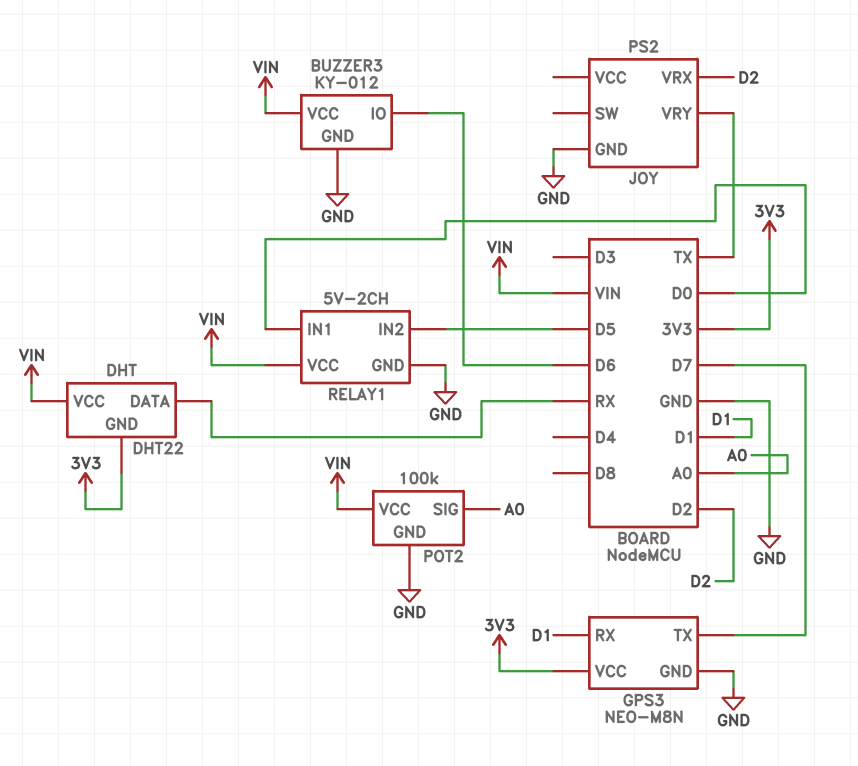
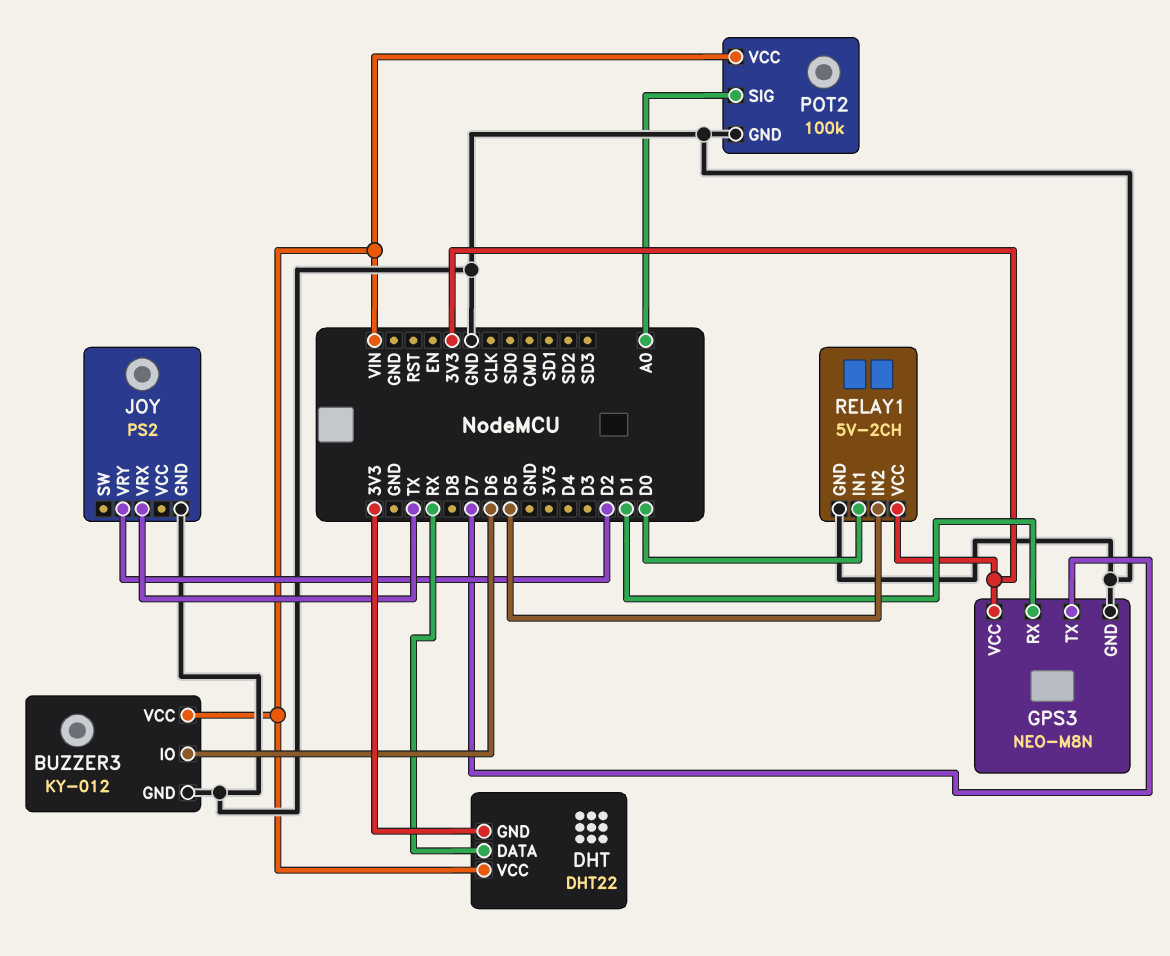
JOY pin VRX: D2 -> TX
JOY pin VRY: TX -> D2
RELAY1 pin VCC: VIN -> 3V3

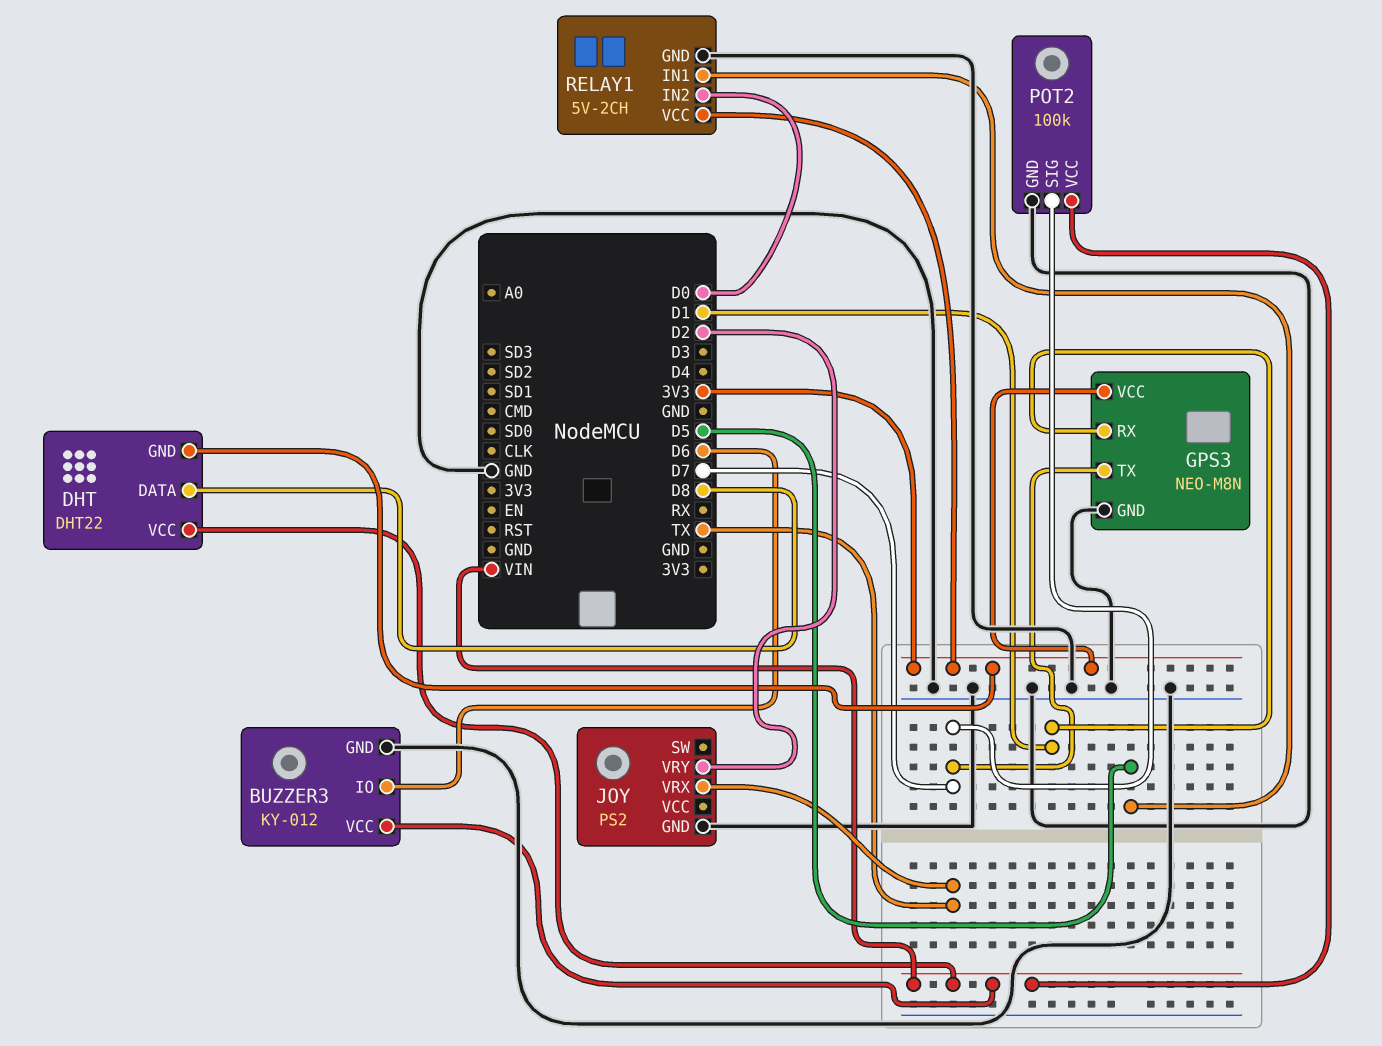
DHT pin DATA: RX -> D8
POT2 pin SIG: A0 -> D7
RELAY1 pin IN1: D0 -> D5
RELAY1 pin IN2: D5 -> D0

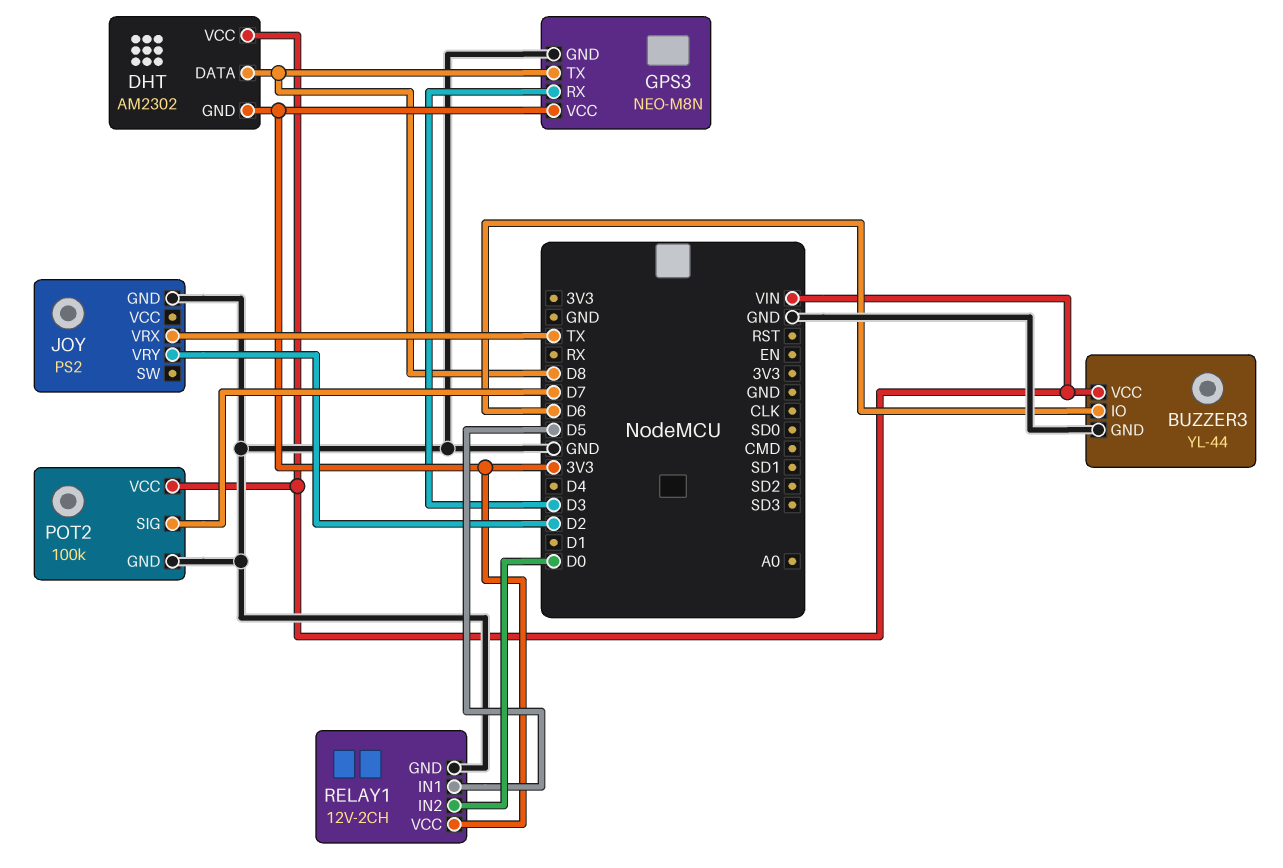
BUZZER3: KY-012 -> YL-44
DHT: DHT22 -> AM2302
GPS3 pin RX: D1 -> D3
GPS3 pin TX: D7 -> D8
RELAY1: 5V-2CH -> 12V-2CH

